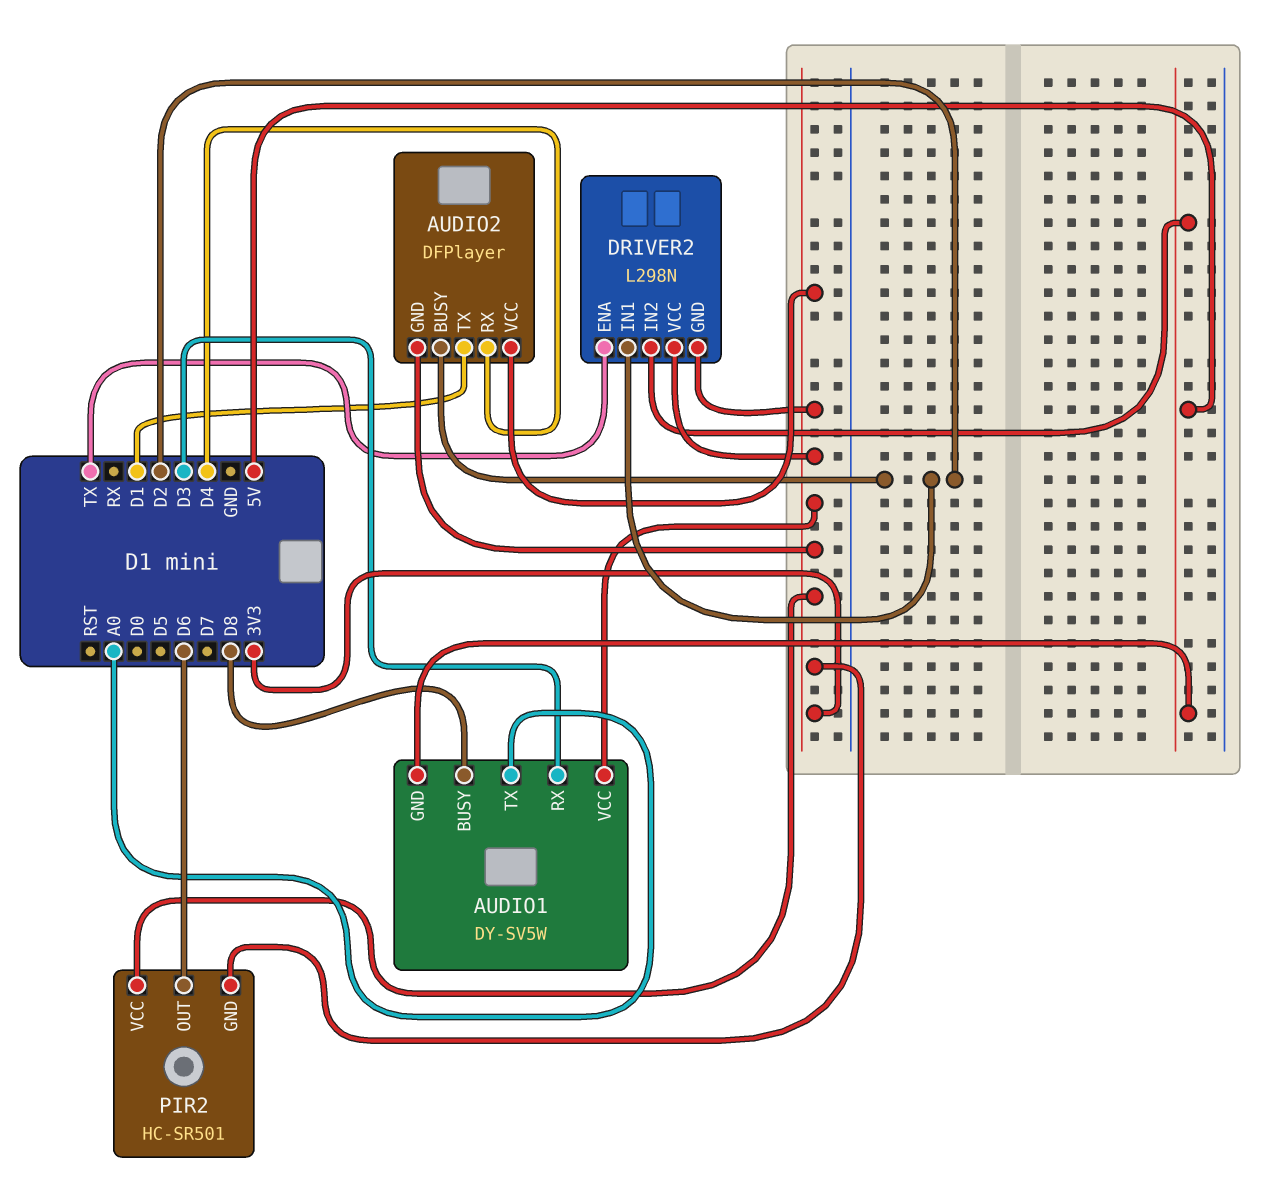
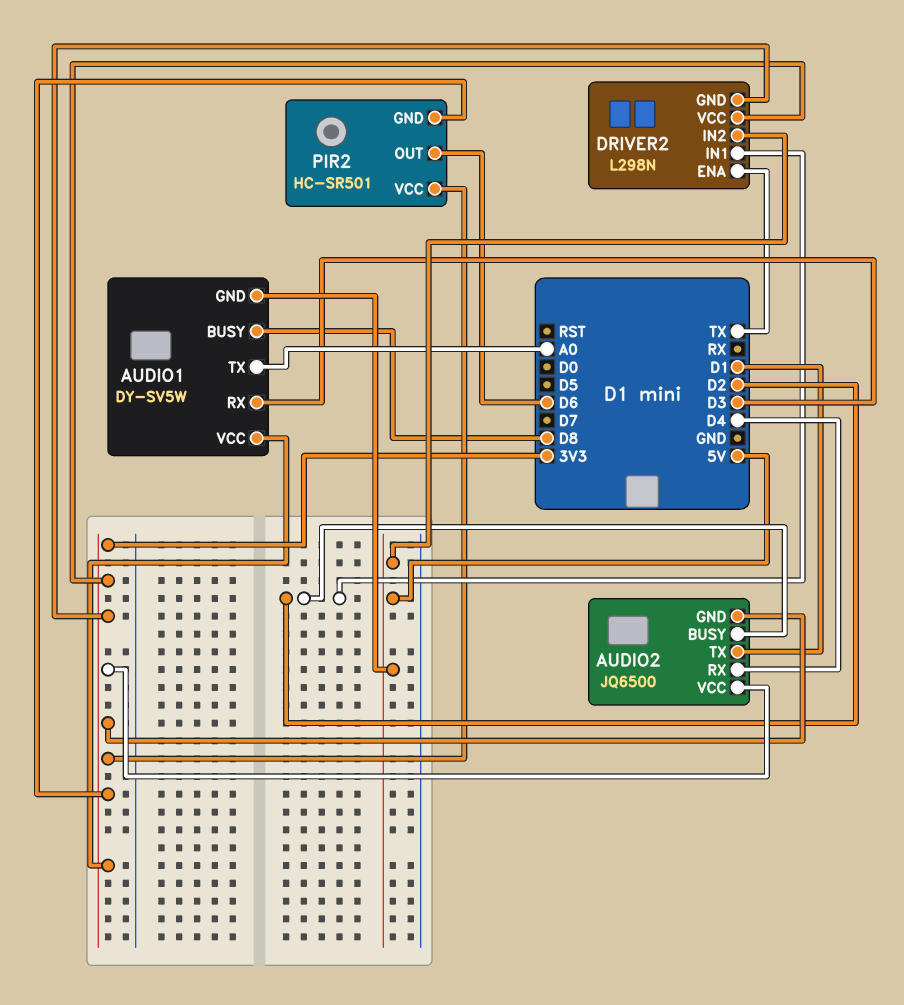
AUDIO2: DFPlayer -> JQ6500

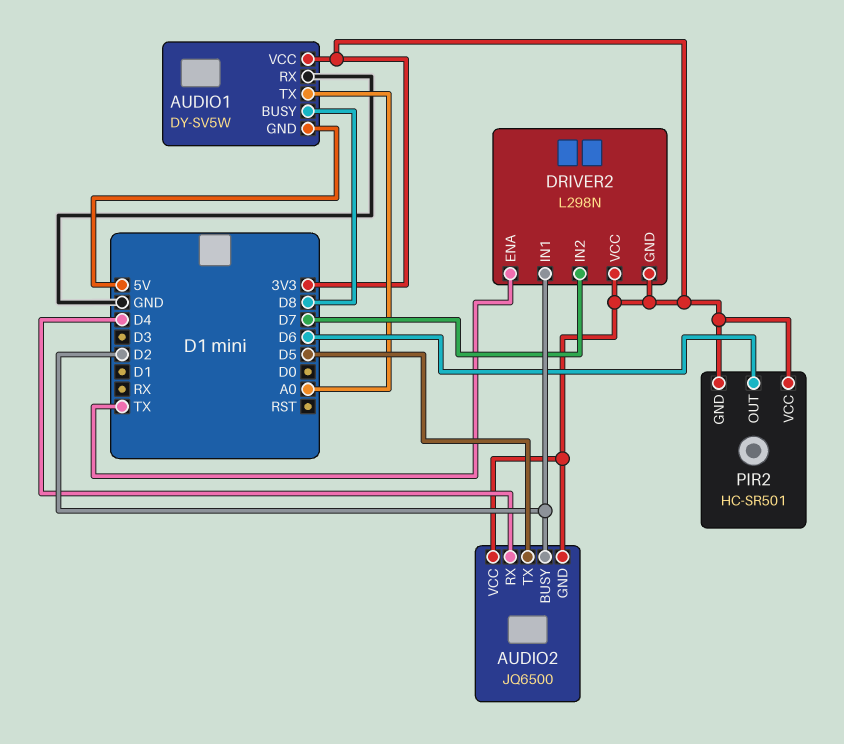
AUDIO1 pin RX: D3 -> GND
AUDIO2 pin TX: D1 -> D5
DRIVER2 pin IN2: 5V -> D7

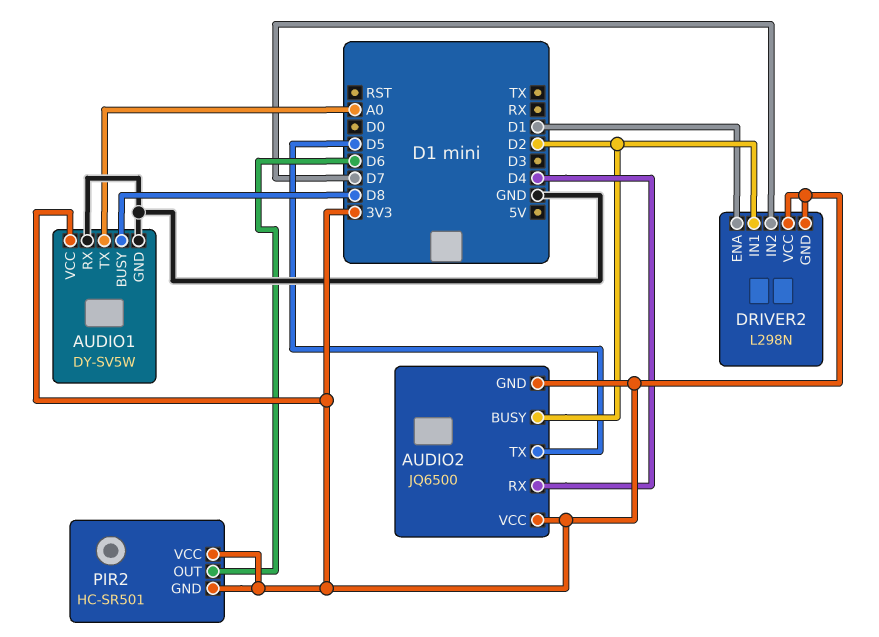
AUDIO1 pin GND: 5V -> GND
DRIVER2 pin ENA: TX -> D1

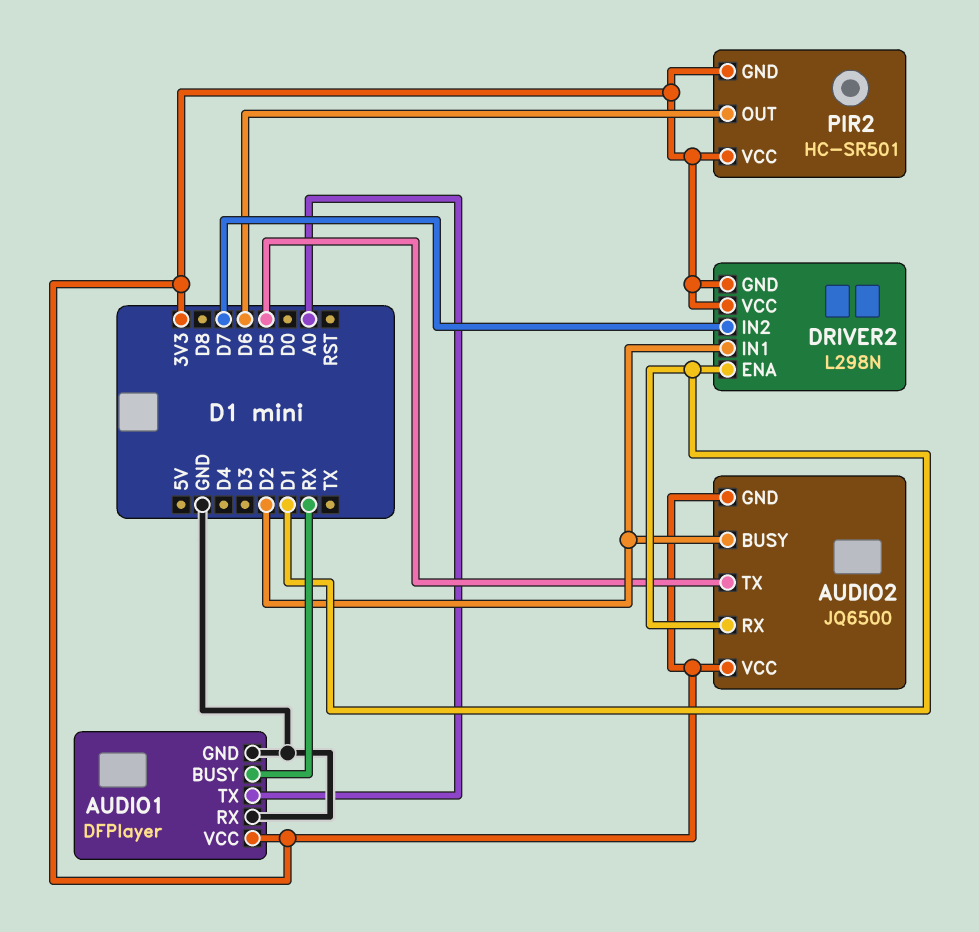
AUDIO1: DY-SV5W -> DFPlayer
AUDIO1 pin BUSY: D8 -> RX
AUDIO2 pin RX: D4 -> D1

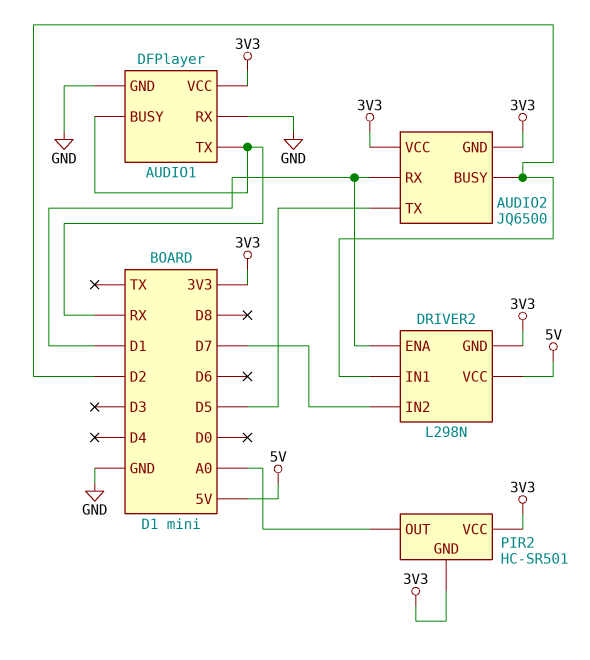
AUDIO1 pin TX: A0 -> RX
DRIVER2 pin VCC: 3V3 -> 5V
PIR2 pin OUT: D6 -> A0

